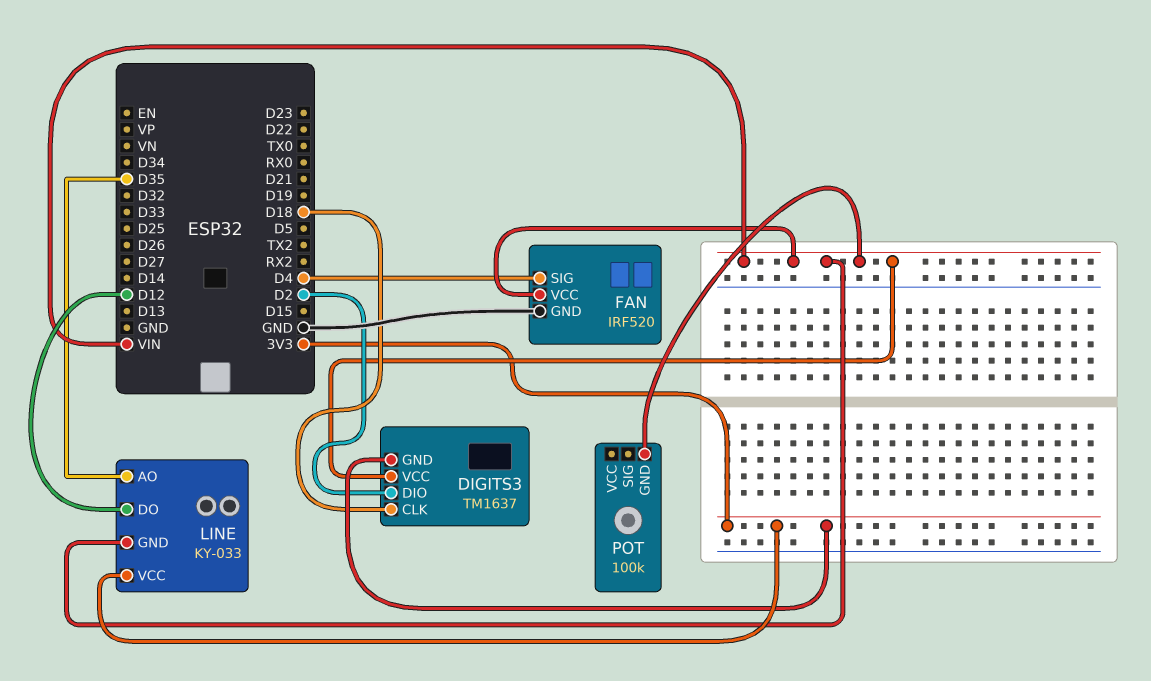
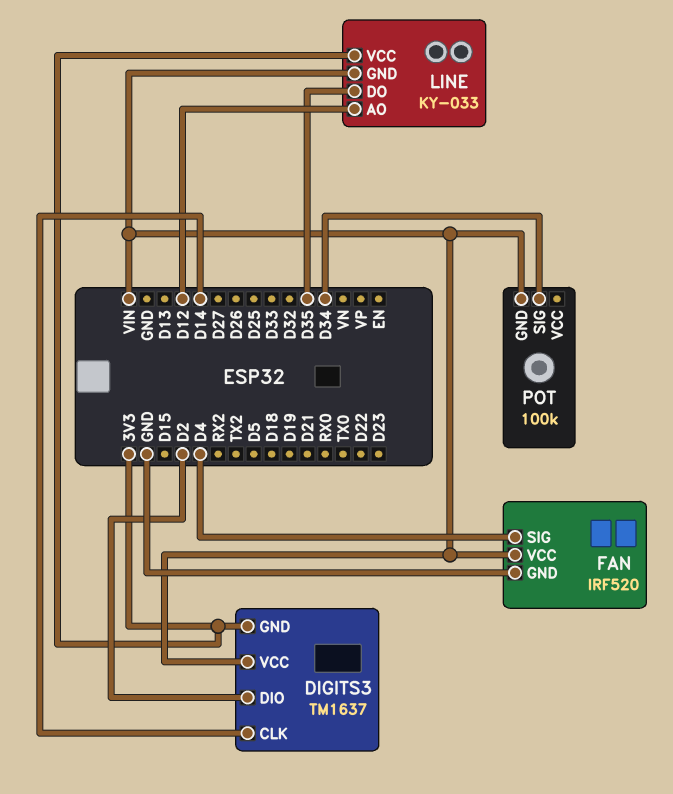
DIGITS3 pin CLK: D18 -> D14
LINE pin AO: D35 -> D12
LINE pin DO: D12 -> D35
POT pin SIG: none -> D34

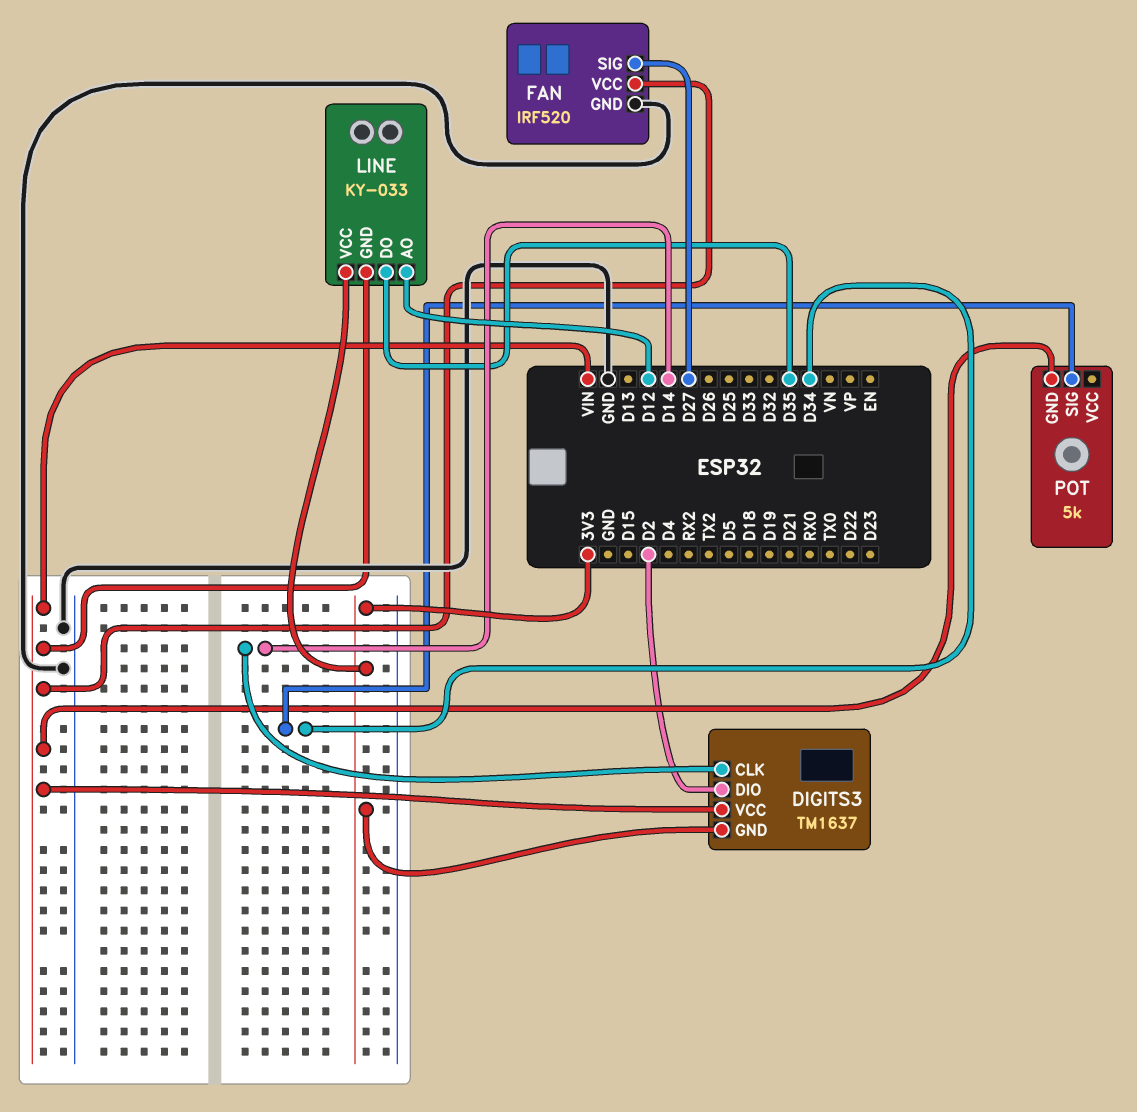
FAN pin SIG: D4 -> D27
POT: 100k -> 5k

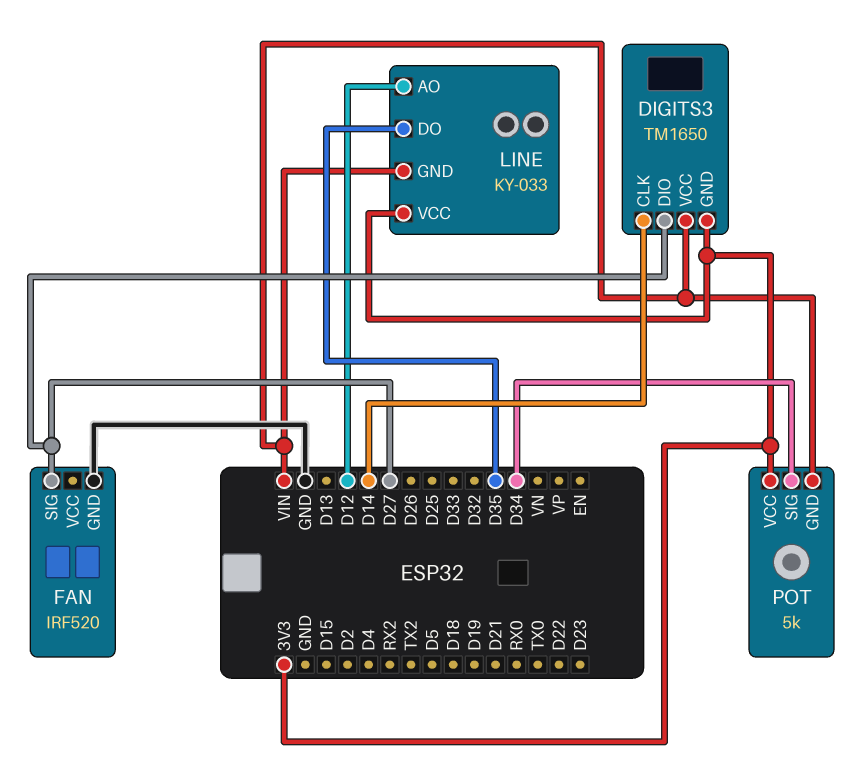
DIGITS3: TM1637 -> TM1650
DIGITS3 pin DIO: D2 -> D27
FAN pin VCC: VIN -> none
POT pin VCC: none -> 3V3

